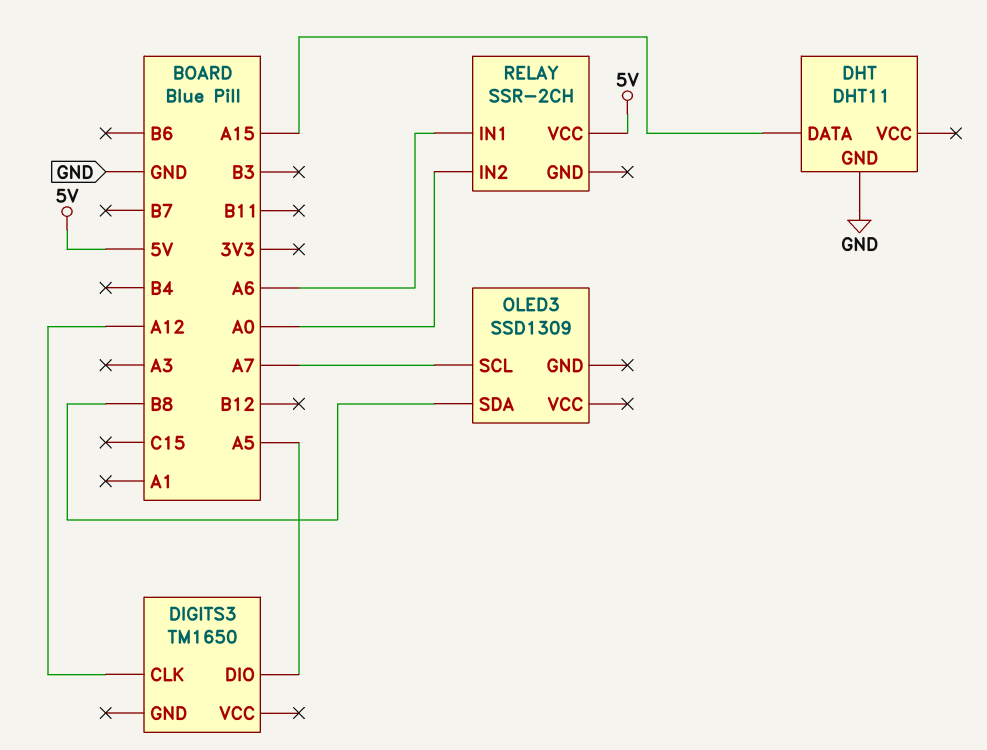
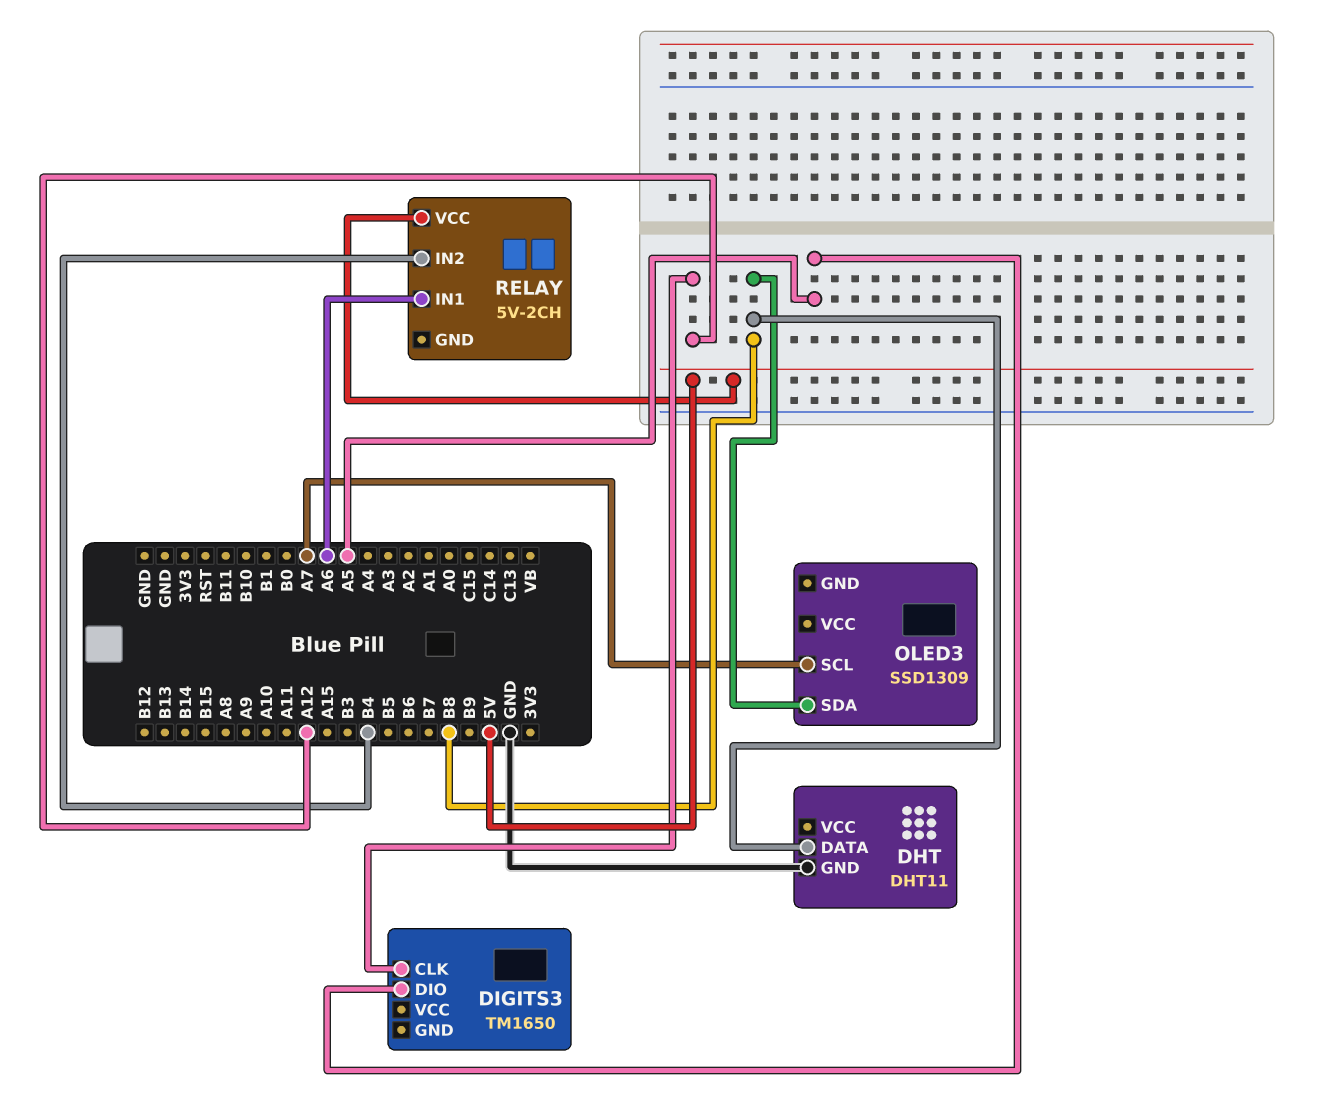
DHT pin DATA: A15 -> B8
RELAY: SSR-2CH -> 5V-2CH
RELAY pin IN2: A0 -> B4

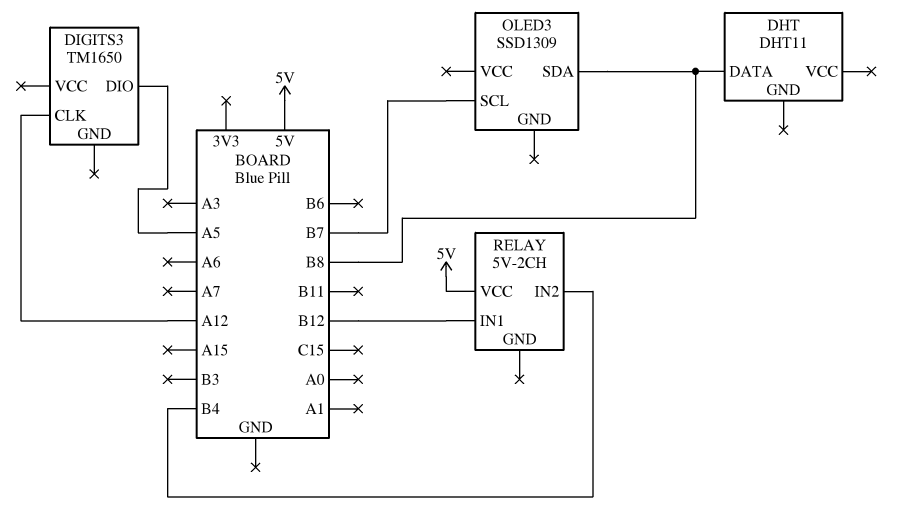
DHT pin GND: GND -> none
OLED3 pin SCL: A7 -> B7
RELAY pin IN1: A6 -> B12

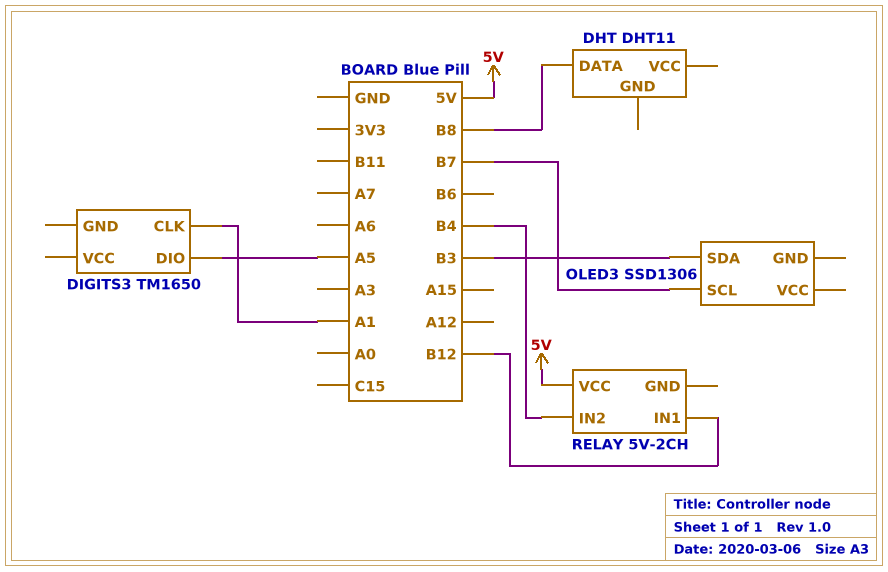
DIGITS3 pin CLK: A12 -> A1
OLED3: SSD1309 -> SSD1306
OLED3 pin SDA: B8 -> B3

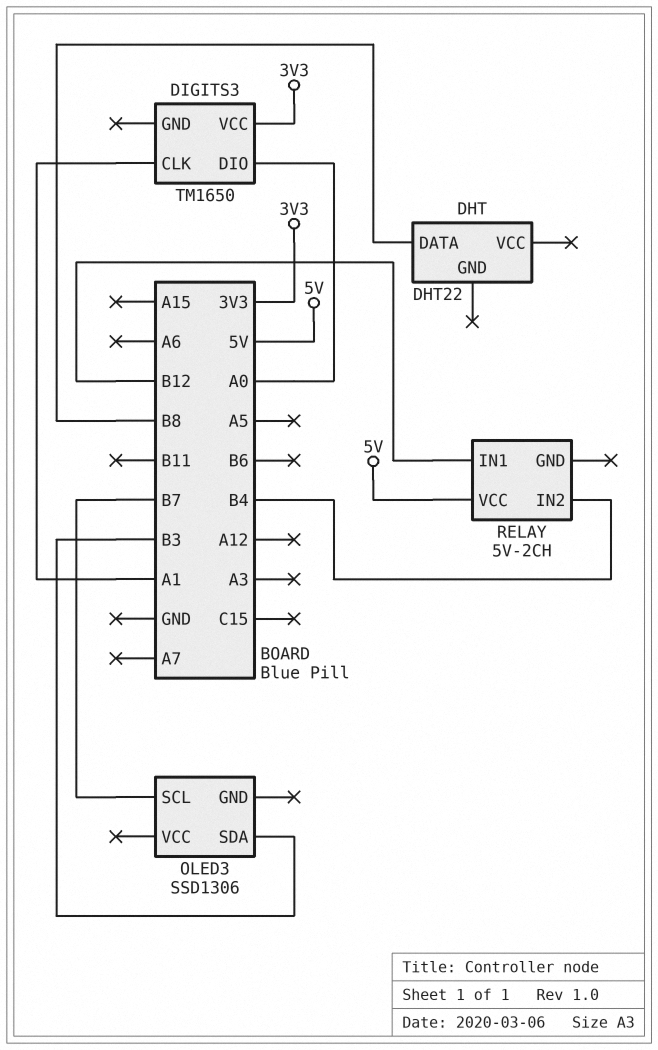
DHT: DHT11 -> DHT22
DIGITS3 pin DIO: A5 -> A0
DIGITS3 pin VCC: none -> 3V3

